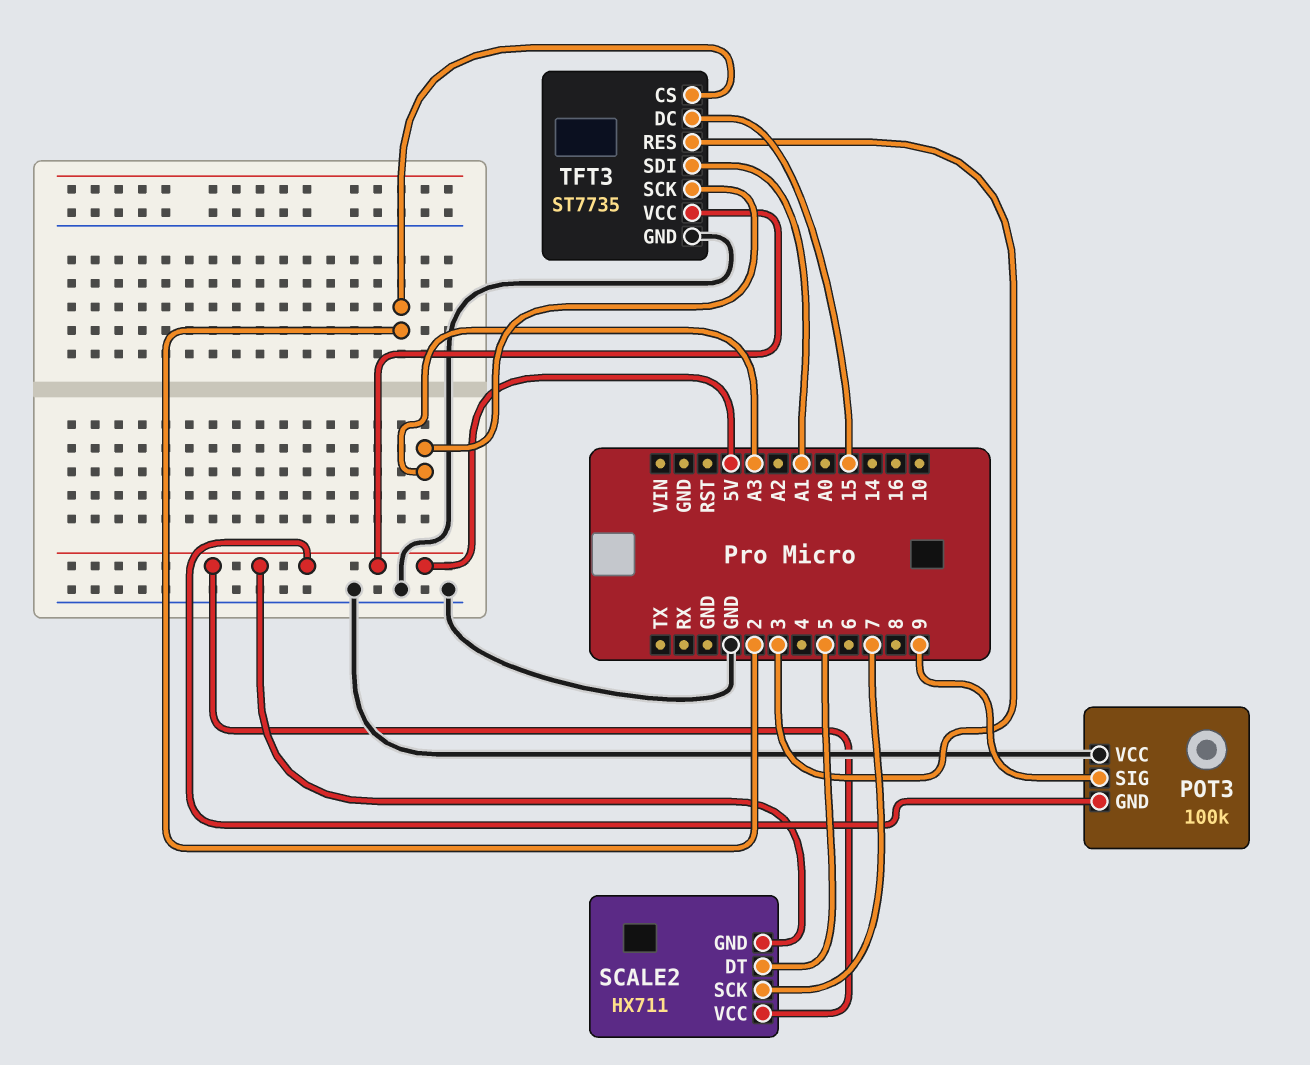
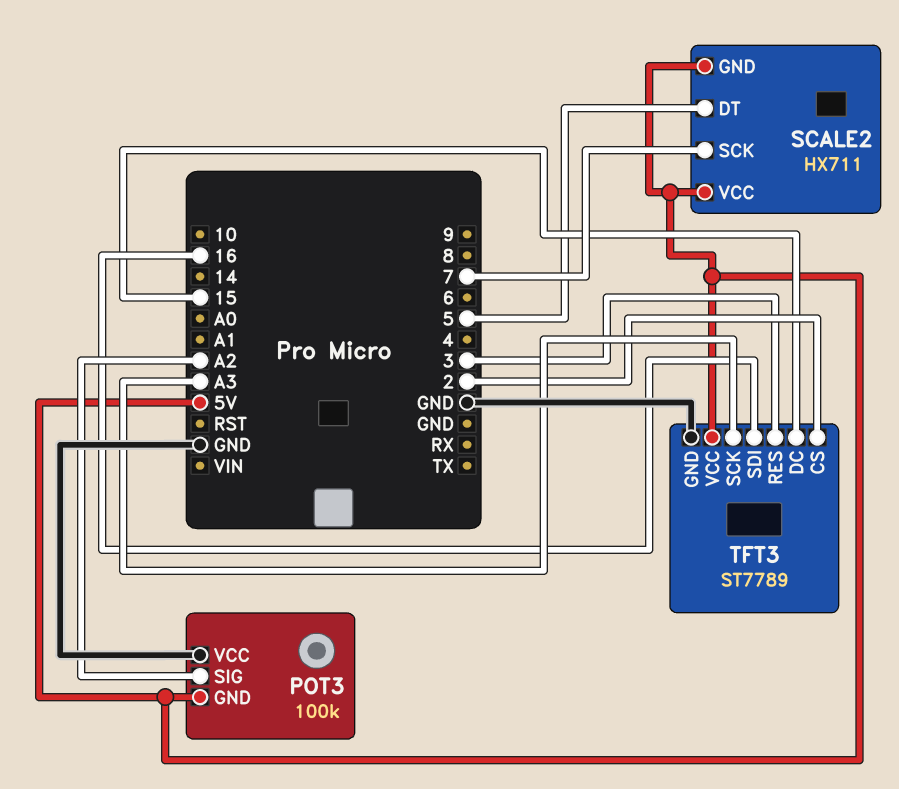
POT3 pin SIG: 9 -> A2
TFT3: ST7735 -> ST7789
TFT3 pin SDI: A1 -> 16

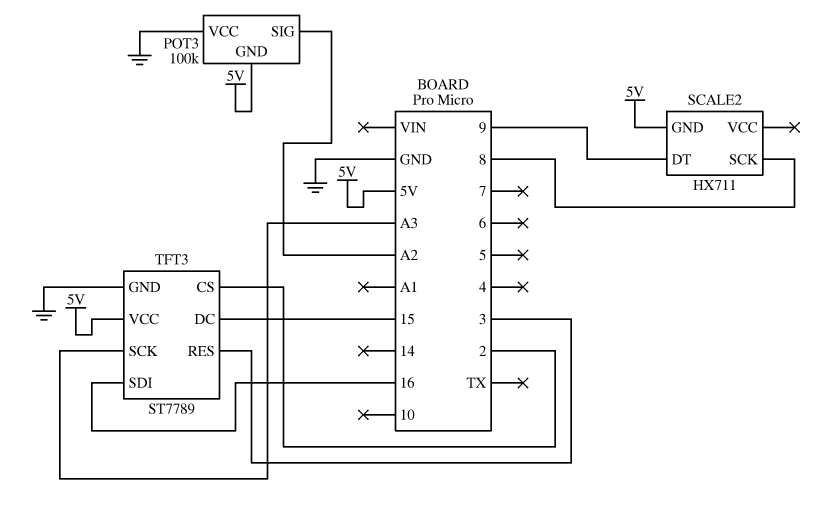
SCALE2 pin DT: 5 -> 9
SCALE2 pin SCK: 7 -> 8
SCALE2 pin VCC: 5V -> none

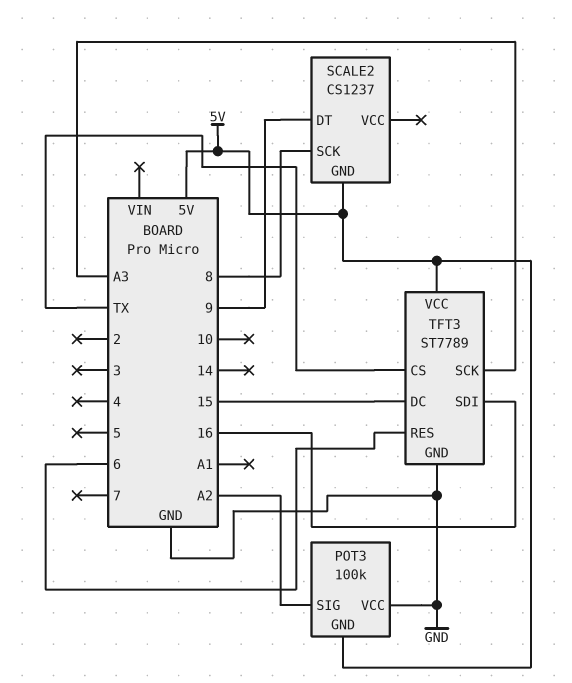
SCALE2: HX711 -> CS1237
TFT3 pin CS: 2 -> TX
TFT3 pin RES: 3 -> 6

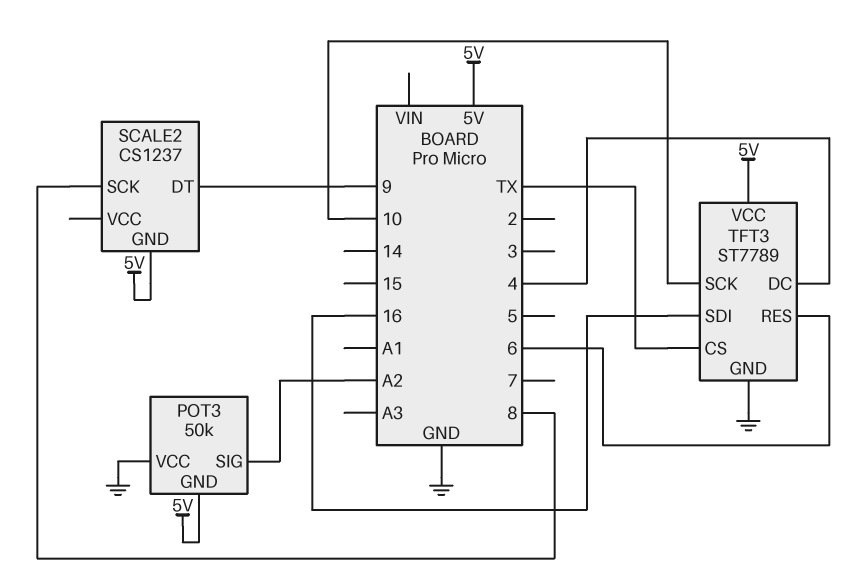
POT3: 100k -> 50k
TFT3 pin DC: 15 -> 4
TFT3 pin SCK: A3 -> 10

